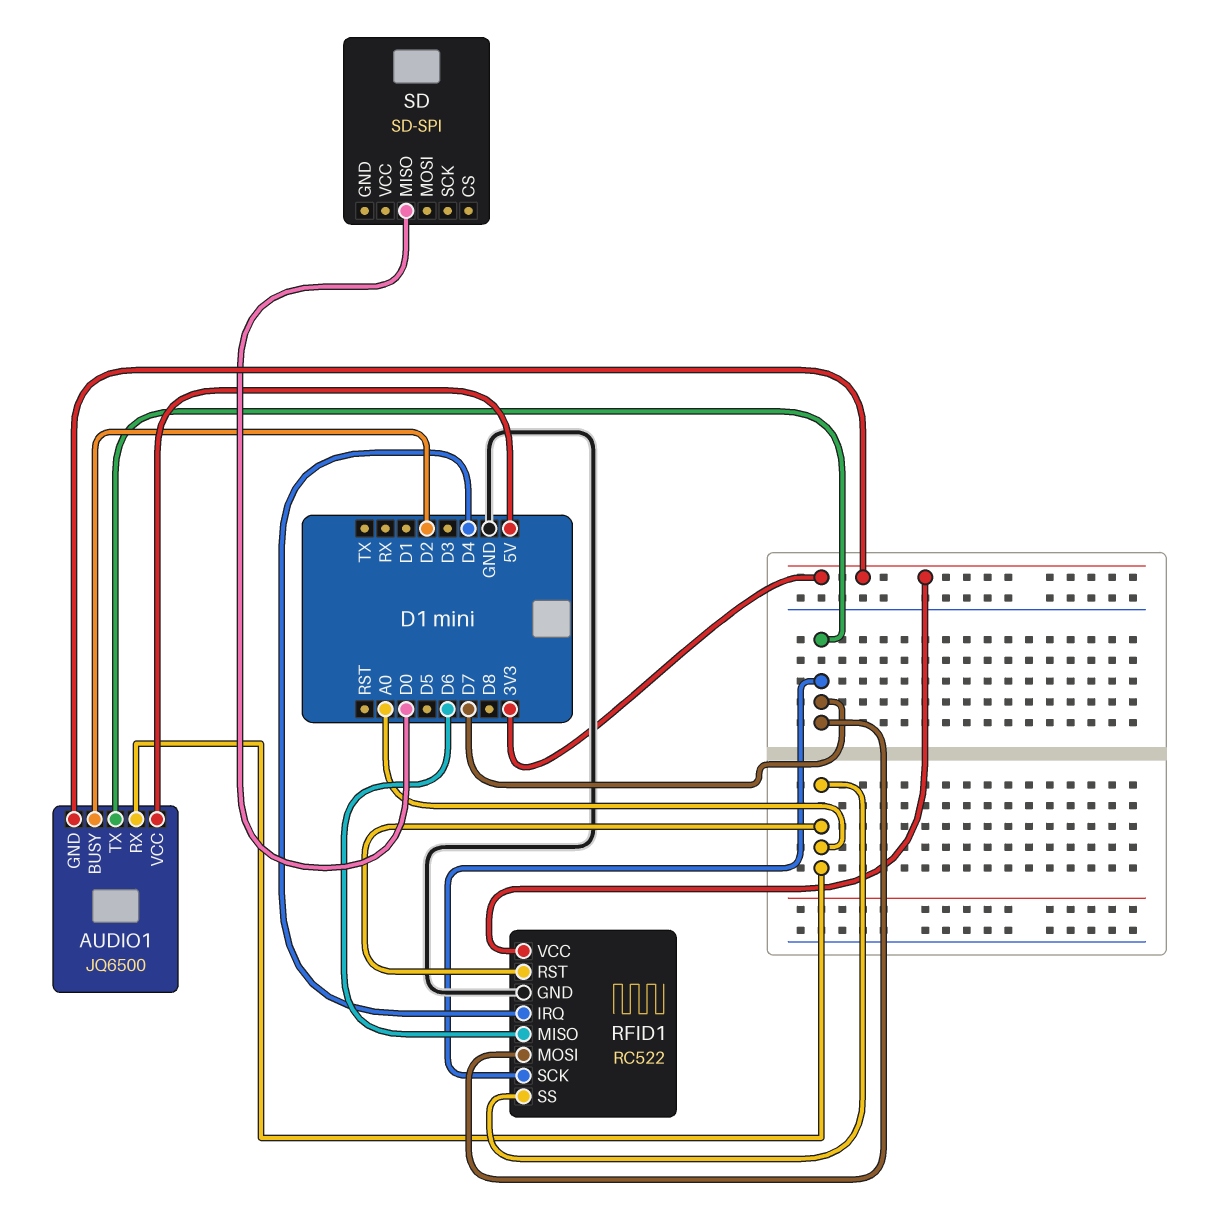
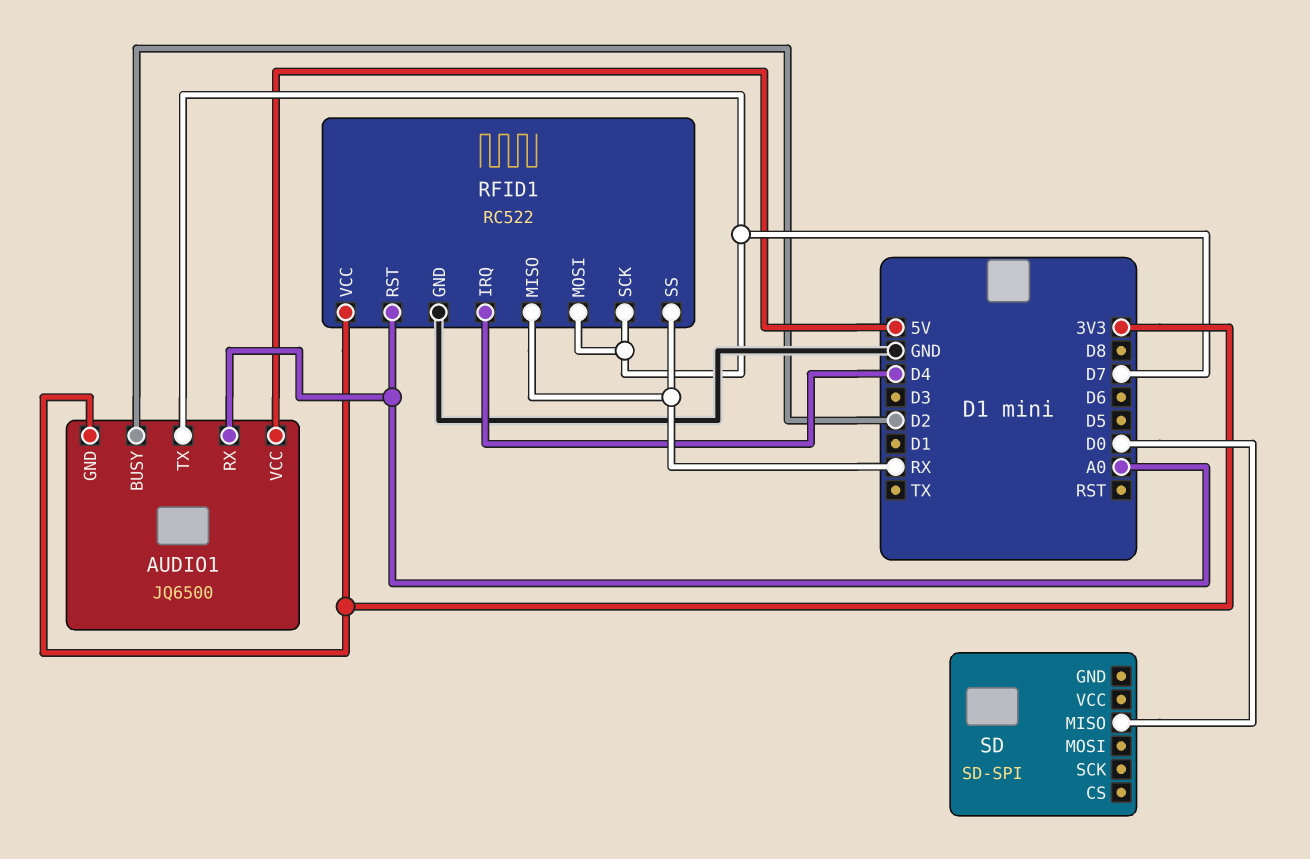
RFID1 pin MISO: D6 -> RX
RFID1 pin SS: A0 -> RX

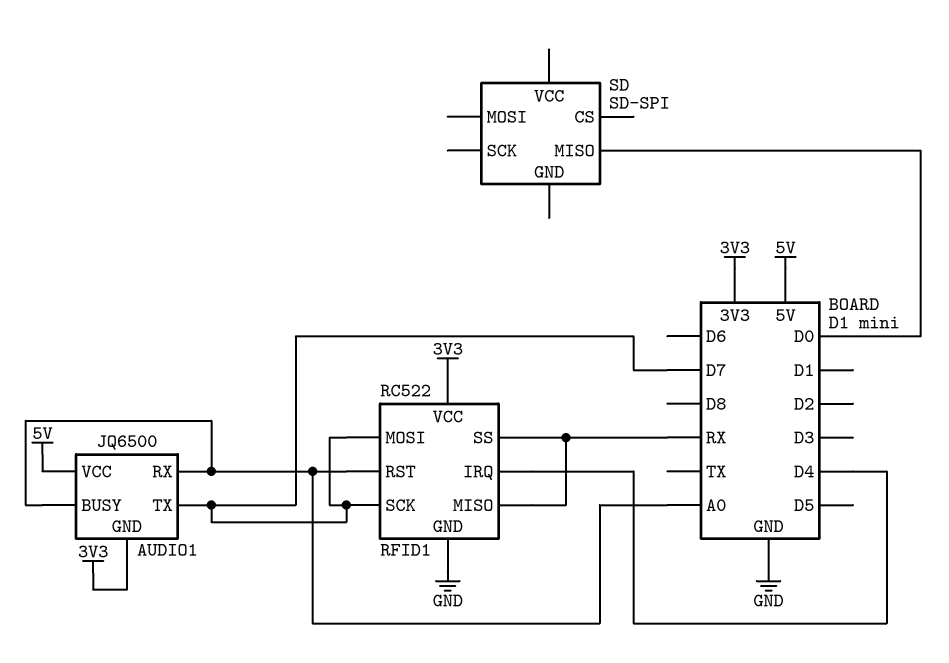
AUDIO1 pin BUSY: D2 -> A0

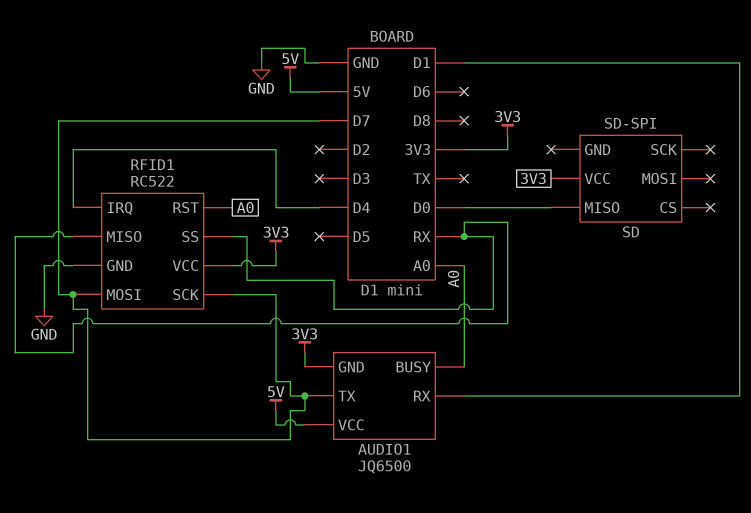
AUDIO1 pin RX: A0 -> D1
SD pin VCC: none -> 3V3

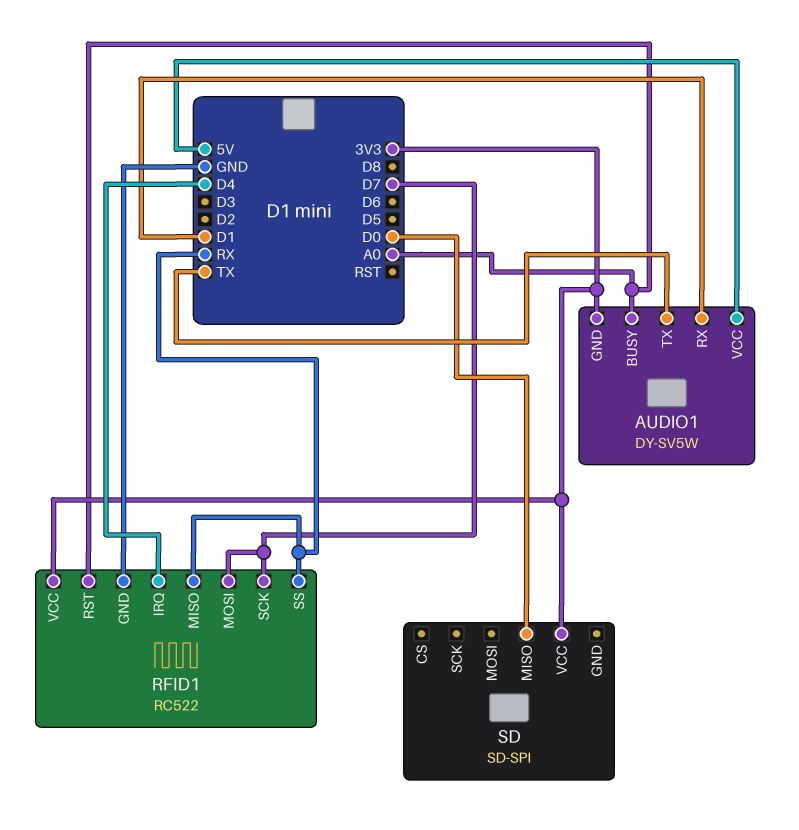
AUDIO1: JQ6500 -> DY-SV5W
AUDIO1 pin TX: D7 -> TX

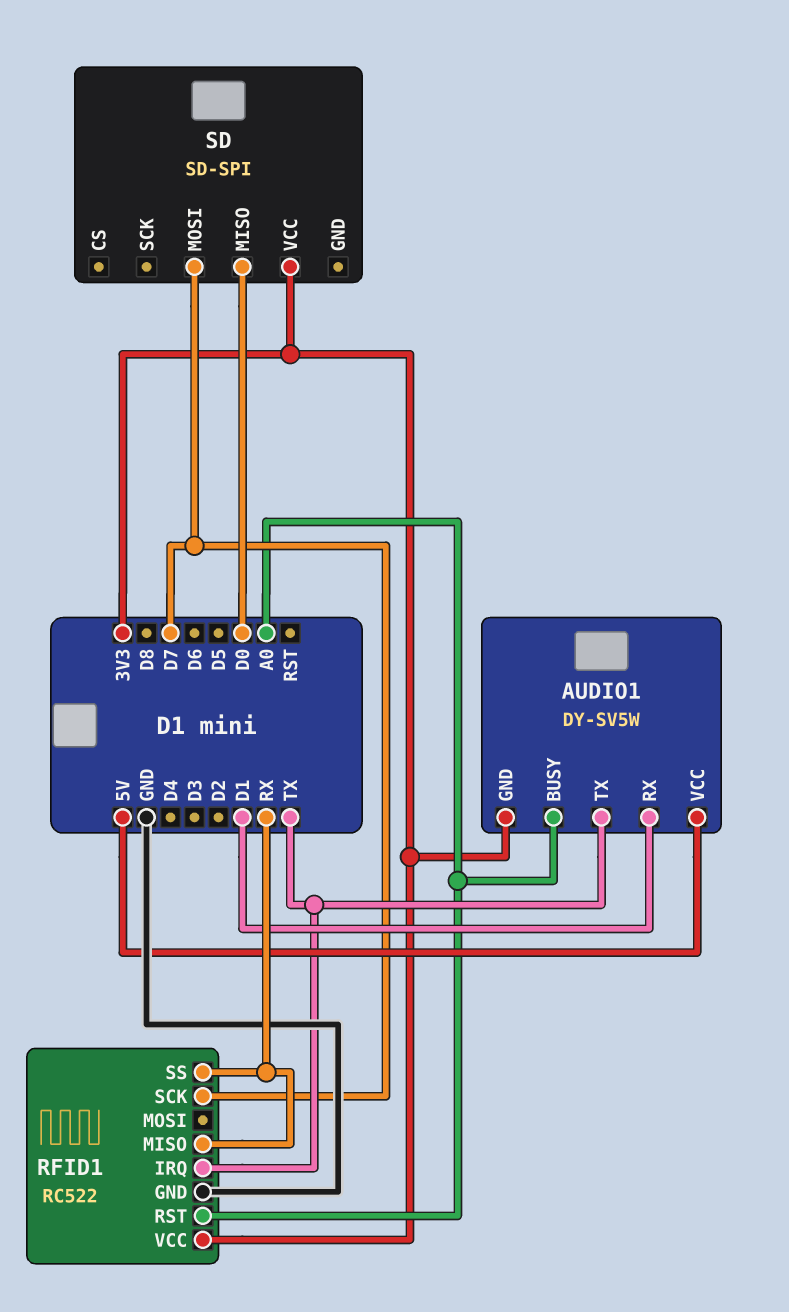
RFID1 pin IRQ: D4 -> TX
RFID1 pin MOSI: D7 -> none
SD pin MOSI: none -> D7

